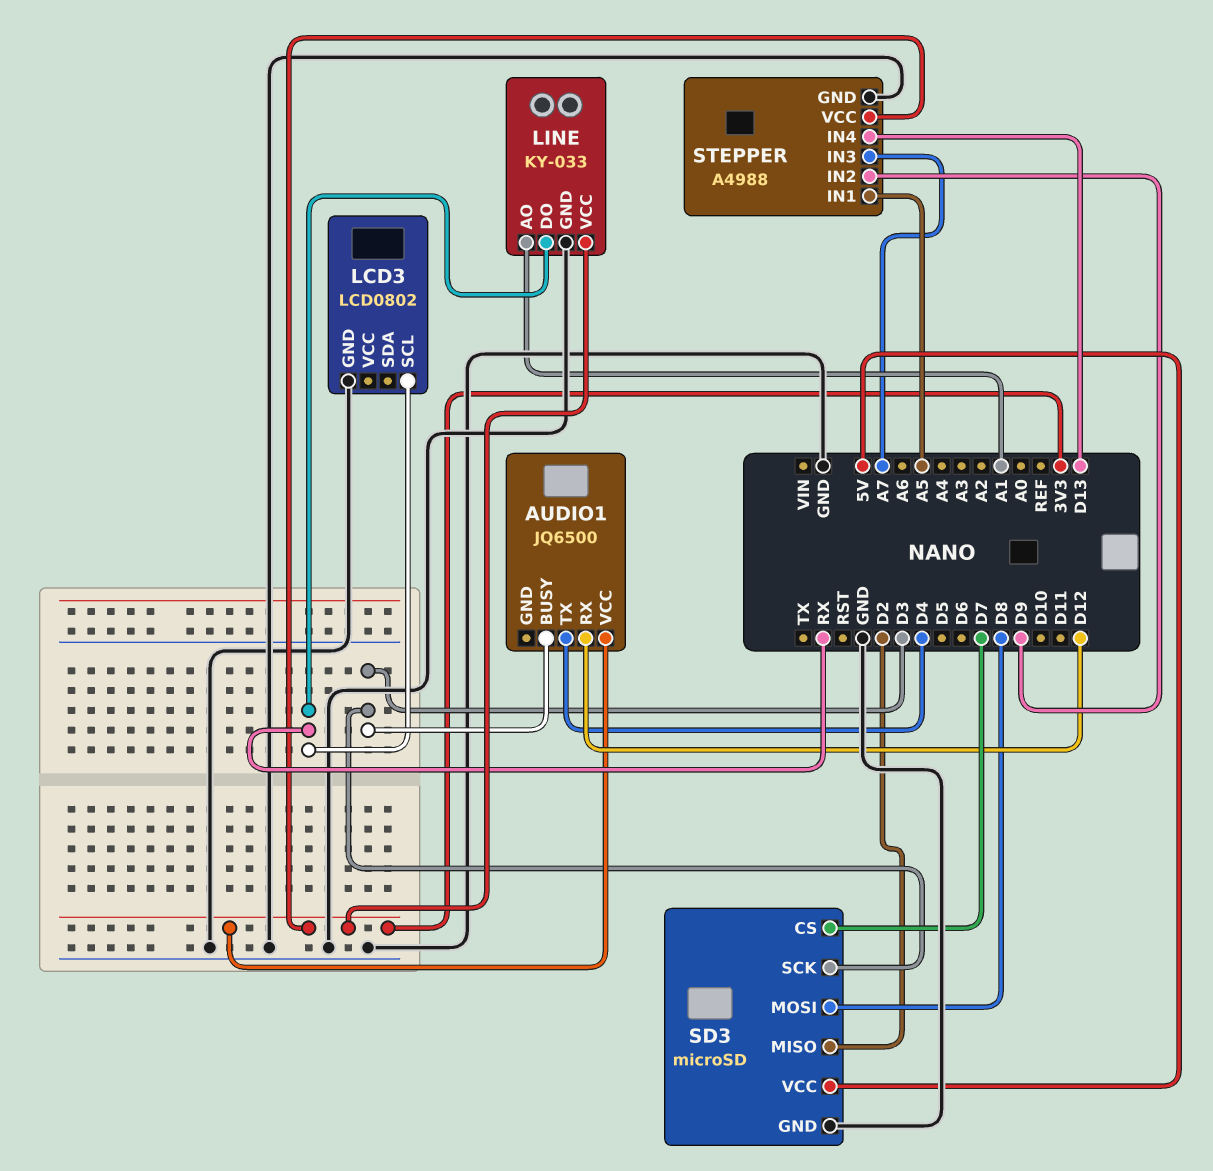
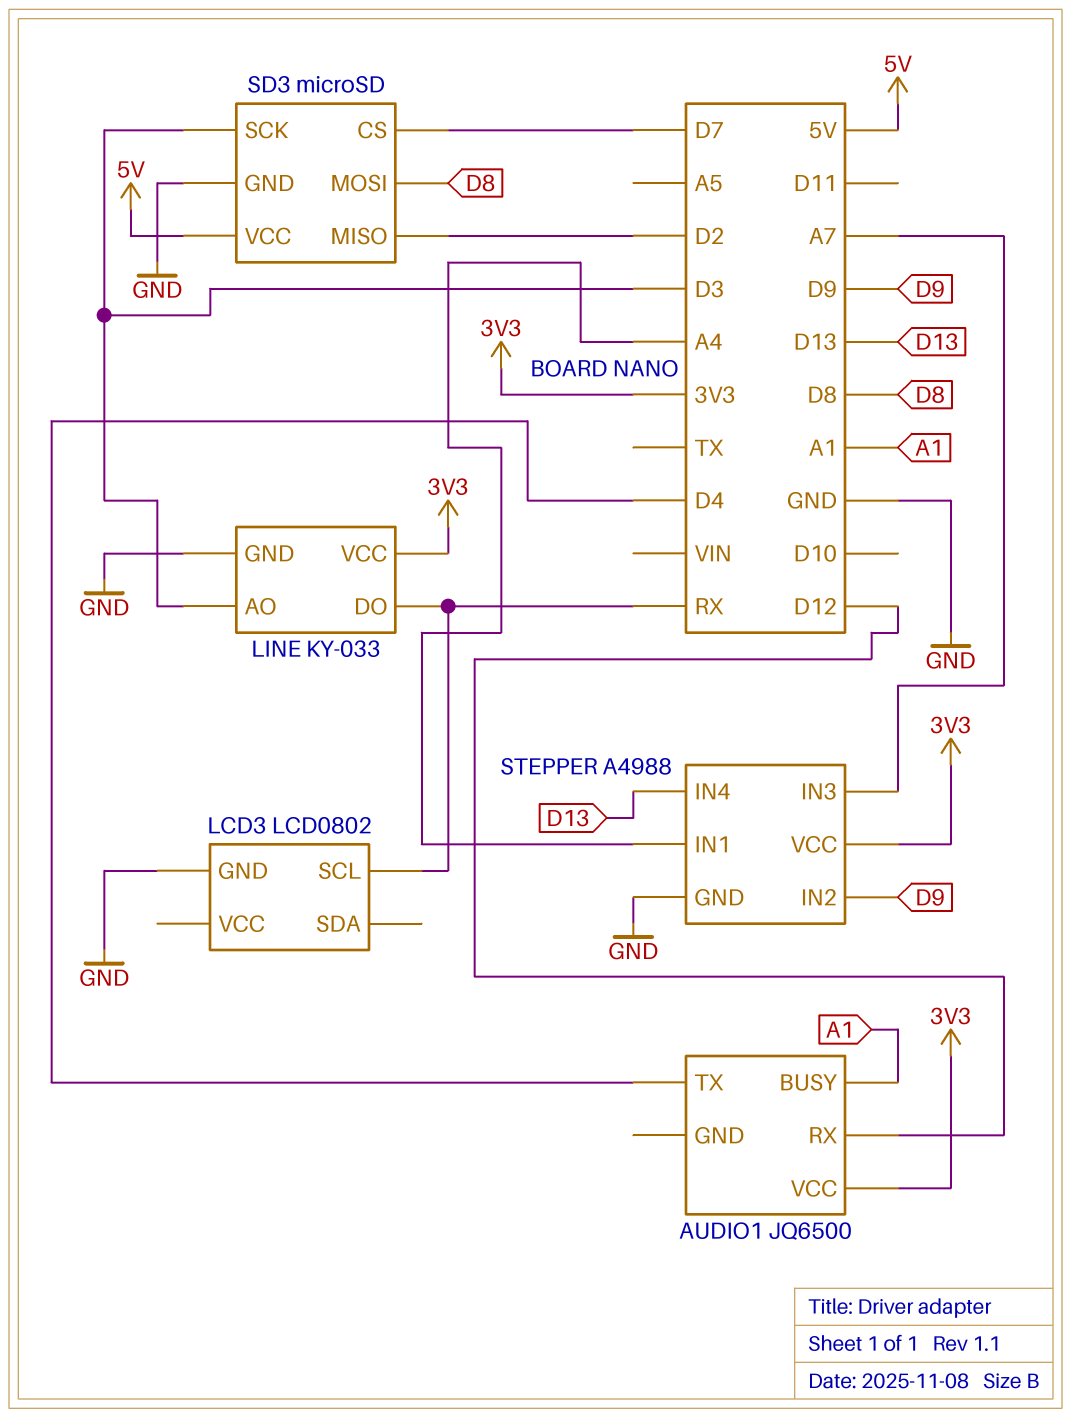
AUDIO1 pin BUSY: D3 -> A1
LINE pin AO: A1 -> D3
STEPPER pin IN1: A5 -> A4

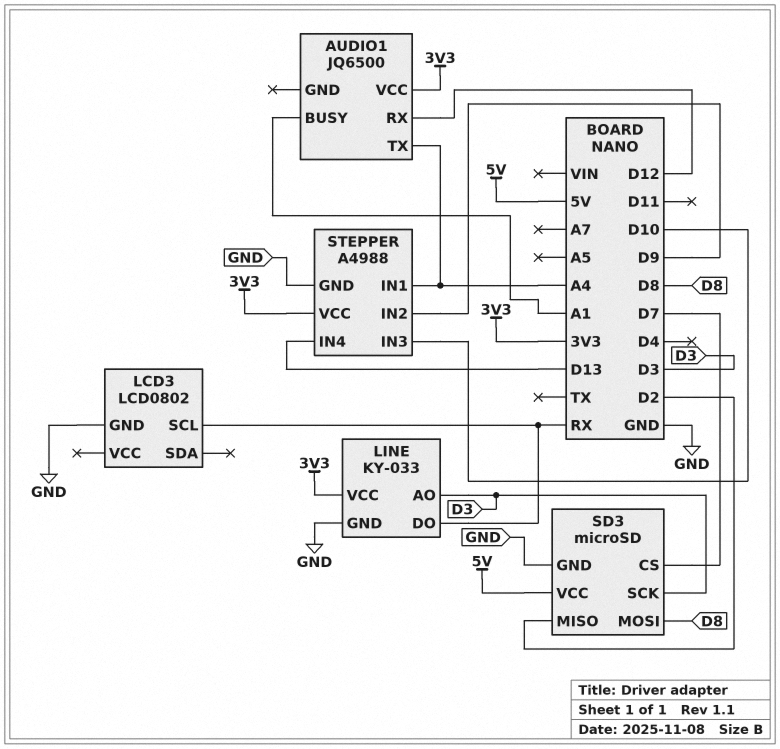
AUDIO1 pin TX: D4 -> A4
STEPPER pin IN3: A7 -> D10

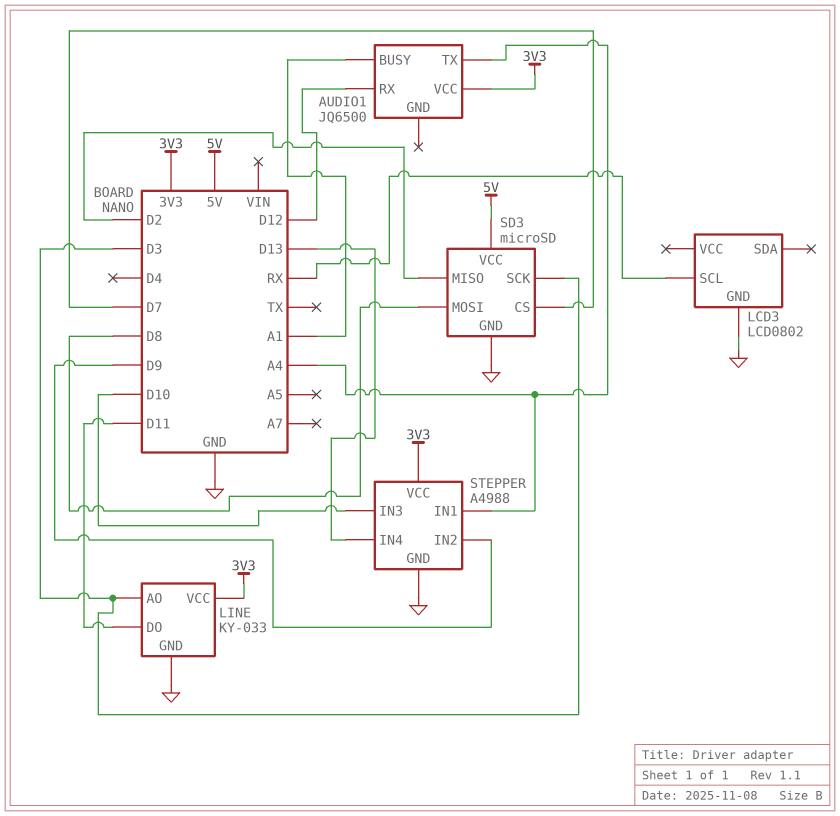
LINE pin DO: RX -> D11

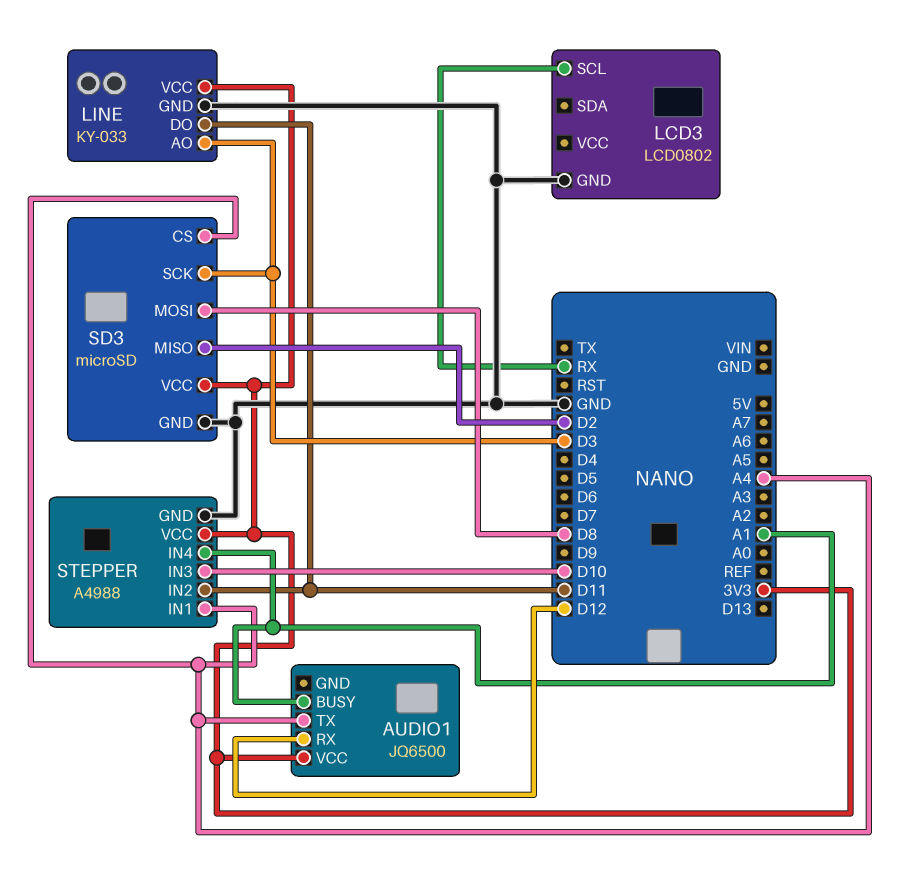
SD3 pin CS: D7 -> A4
SD3 pin VCC: 5V -> 3V3
STEPPER pin IN2: D9 -> D11
STEPPER pin IN4: D13 -> A1

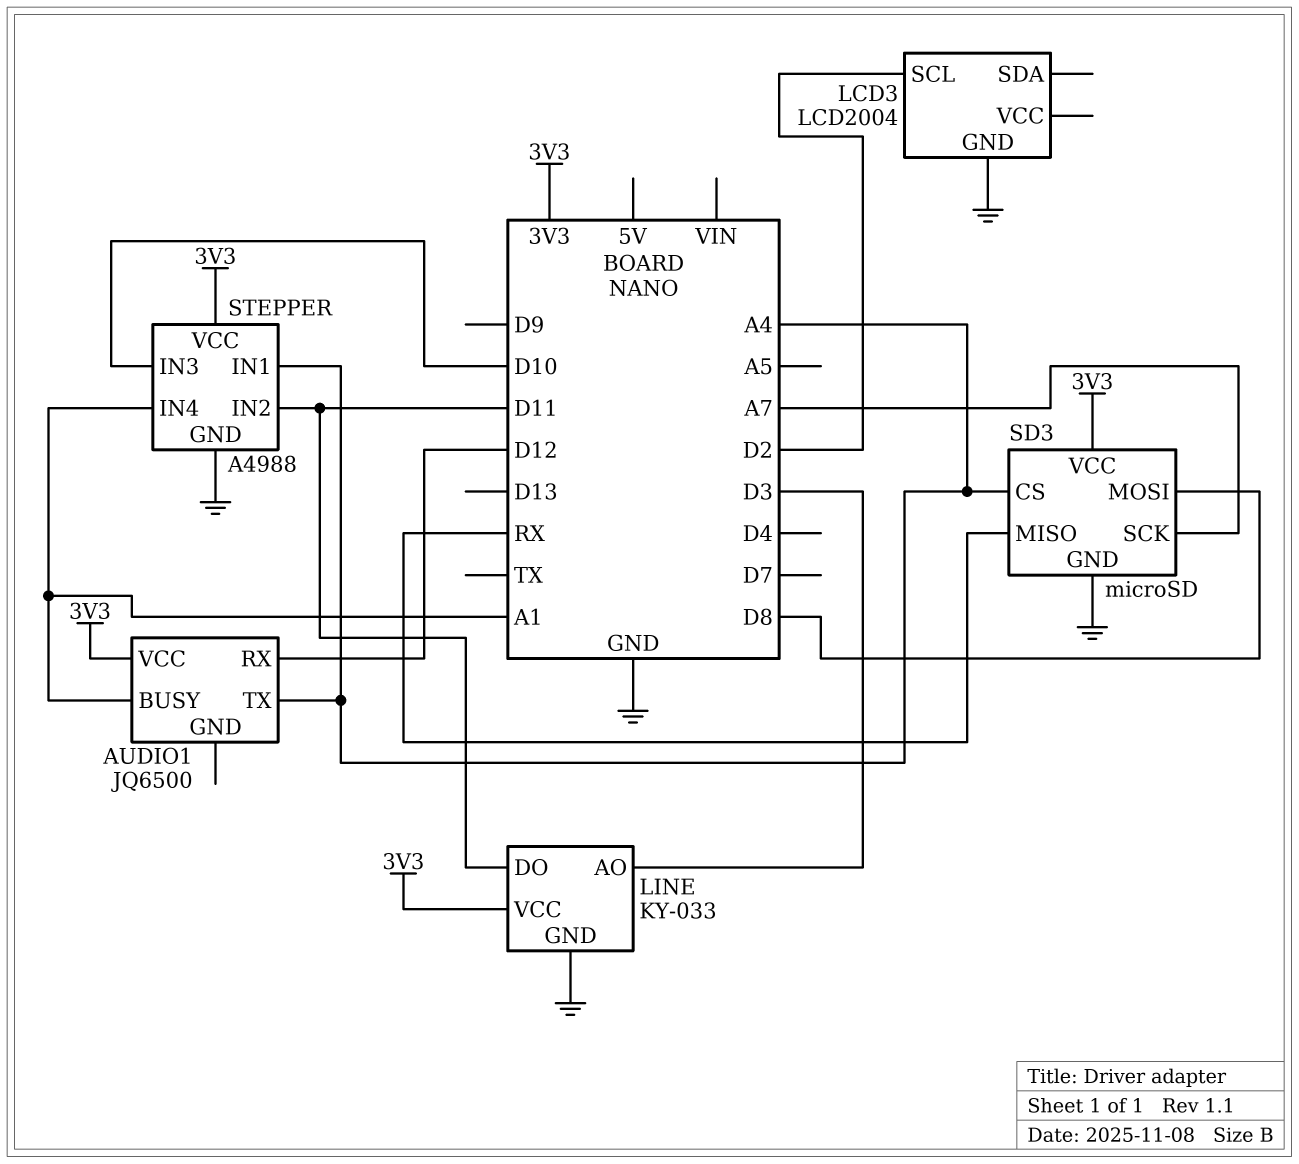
LCD3: LCD0802 -> LCD2004
LCD3 pin SCL: RX -> D2
SD3 pin MISO: D2 -> RX
SD3 pin SCK: D3 -> A7

